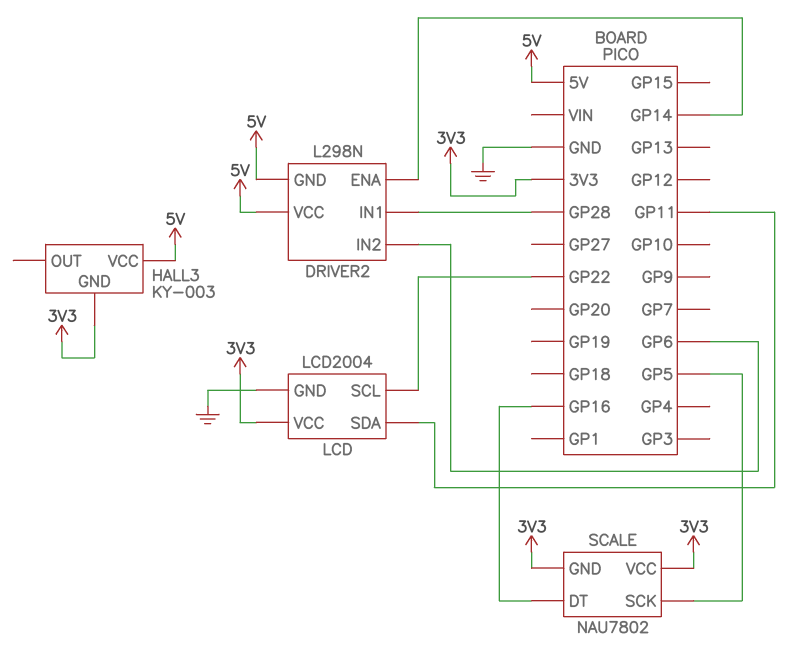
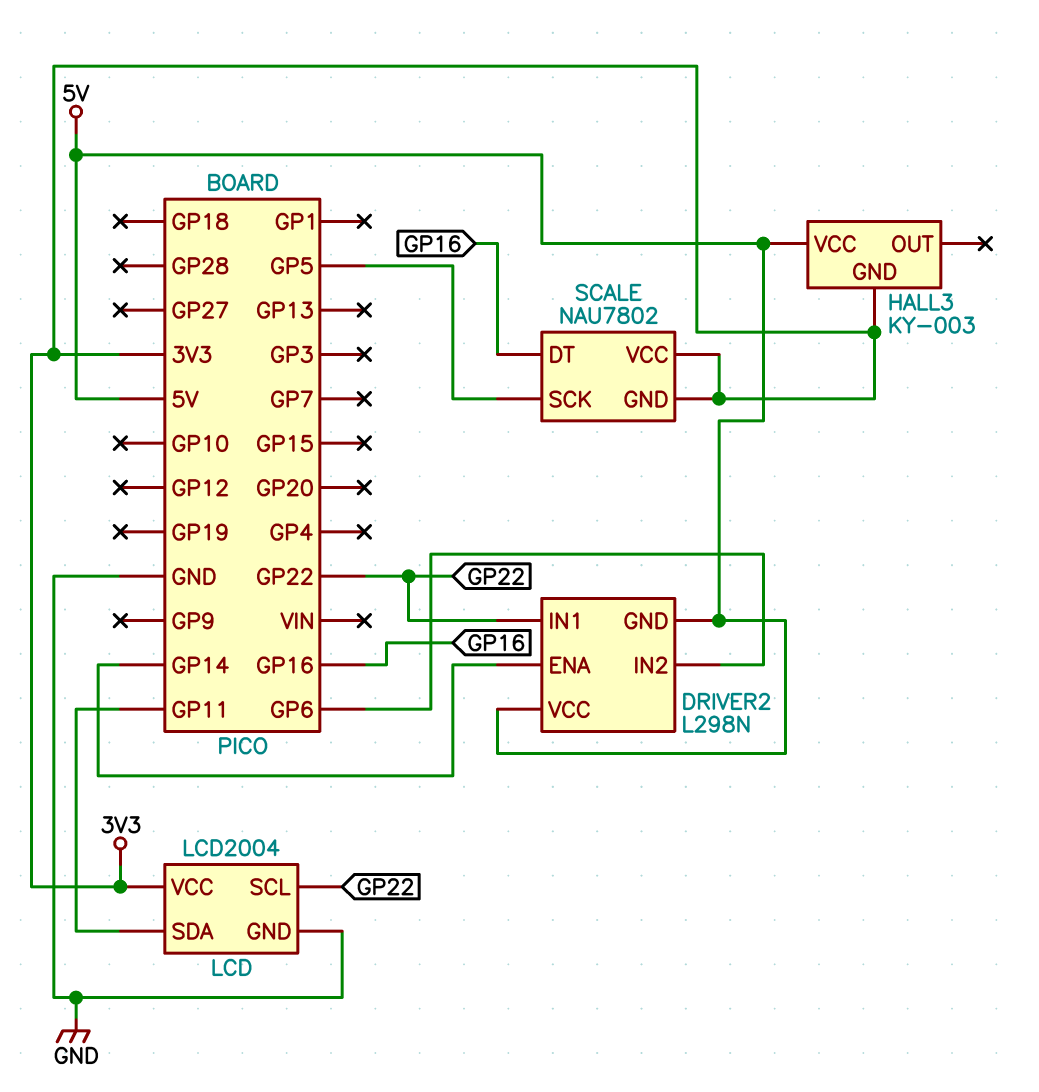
DRIVER2 pin IN1: GP28 -> GP22

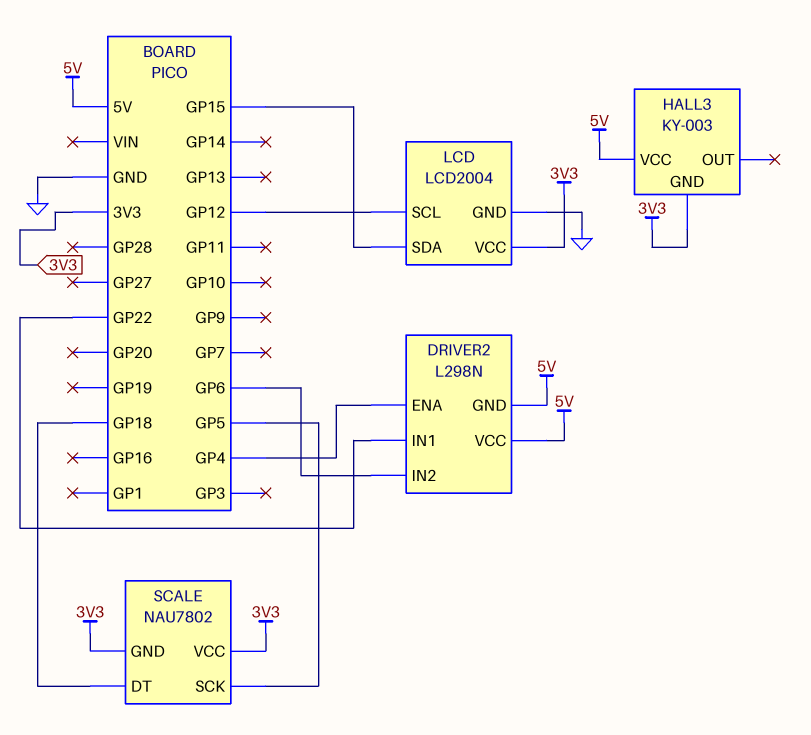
DRIVER2 pin ENA: GP14 -> GP4
LCD pin SCL: GP22 -> GP12
LCD pin SDA: GP11 -> GP15
SCALE pin DT: GP16 -> GP18

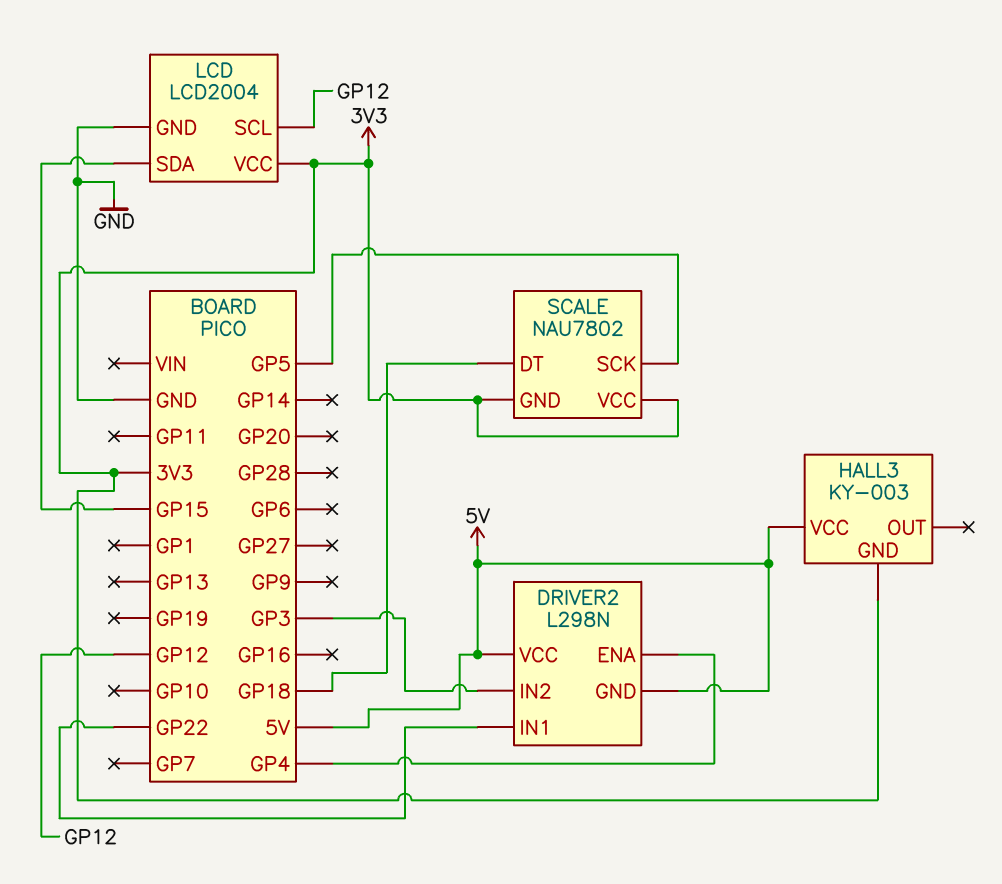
DRIVER2 pin IN2: GP6 -> GP3

